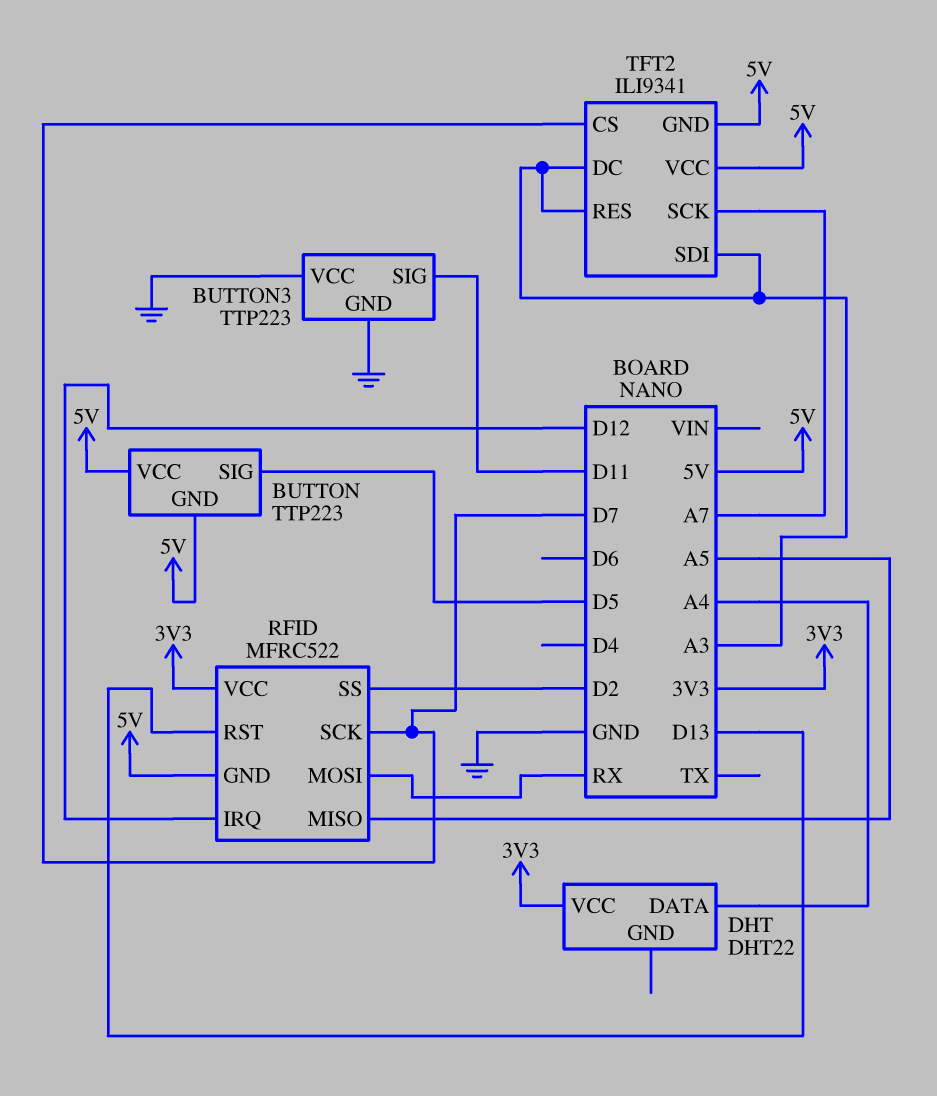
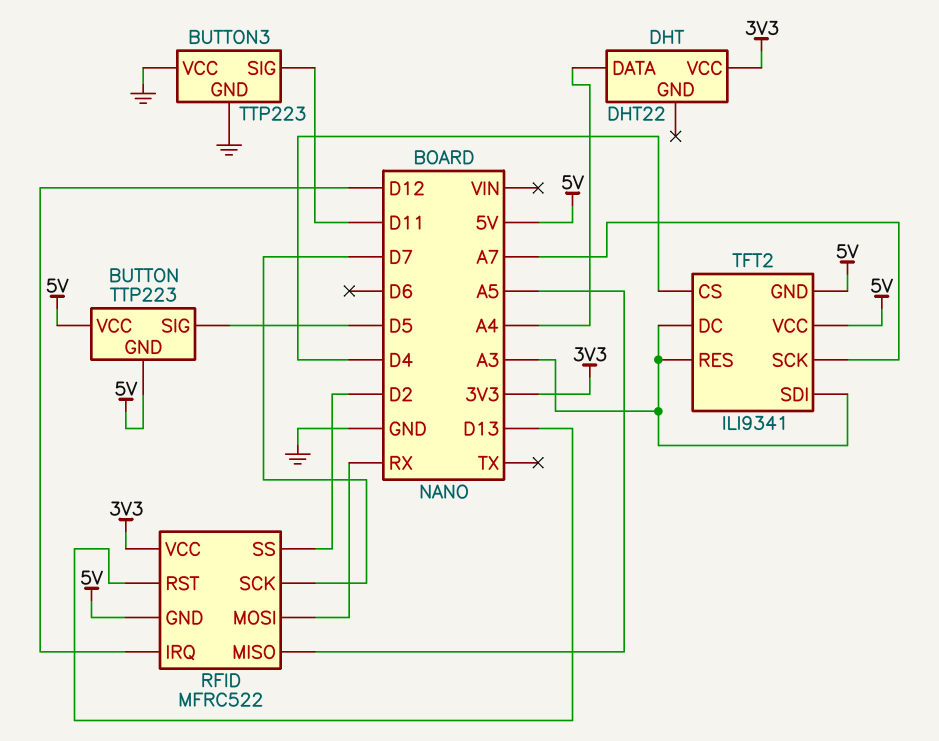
TFT2 pin CS: D7 -> D4

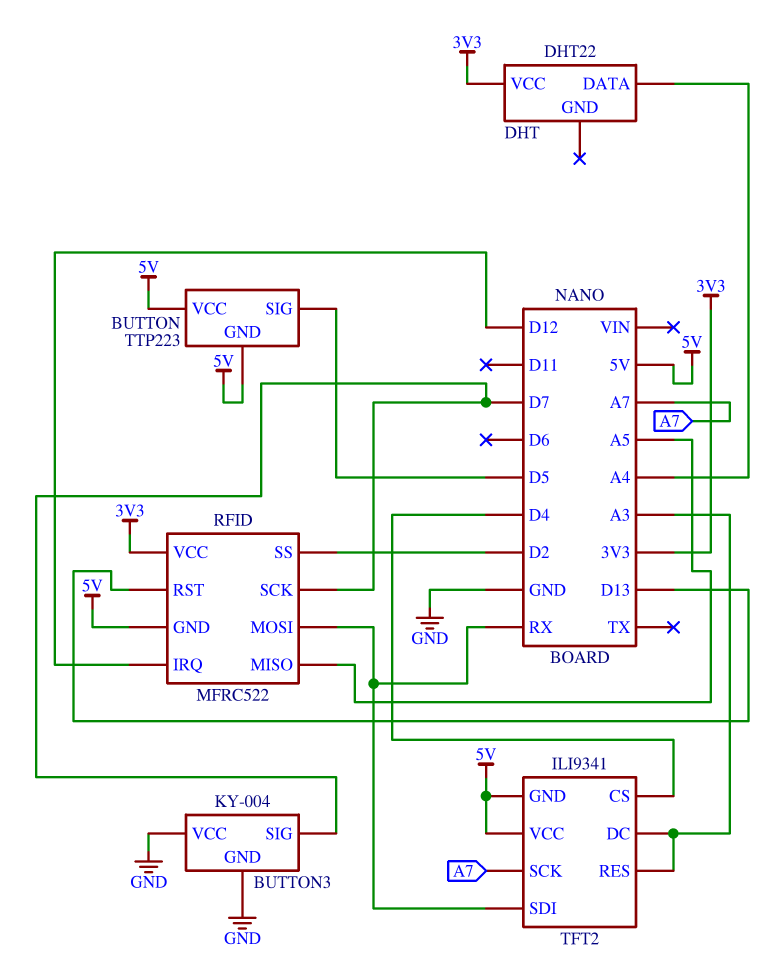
BUTTON3: TTP223 -> KY-004
BUTTON3 pin SIG: D11 -> D7
TFT2 pin SDI: A3 -> RX

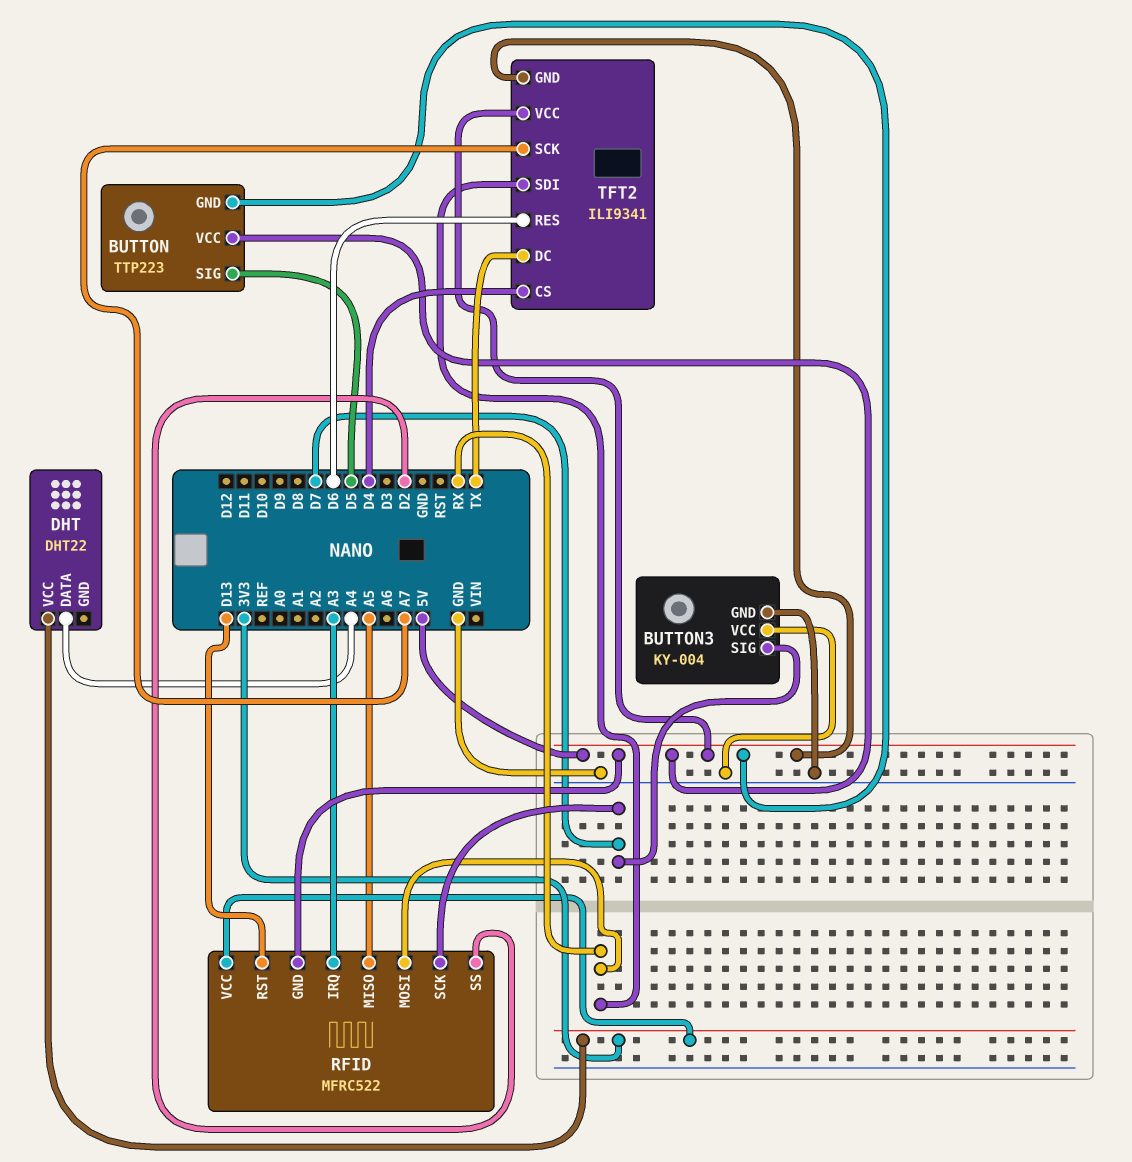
RFID pin IRQ: D12 -> A3
TFT2 pin DC: A3 -> TX
TFT2 pin RES: A3 -> D6

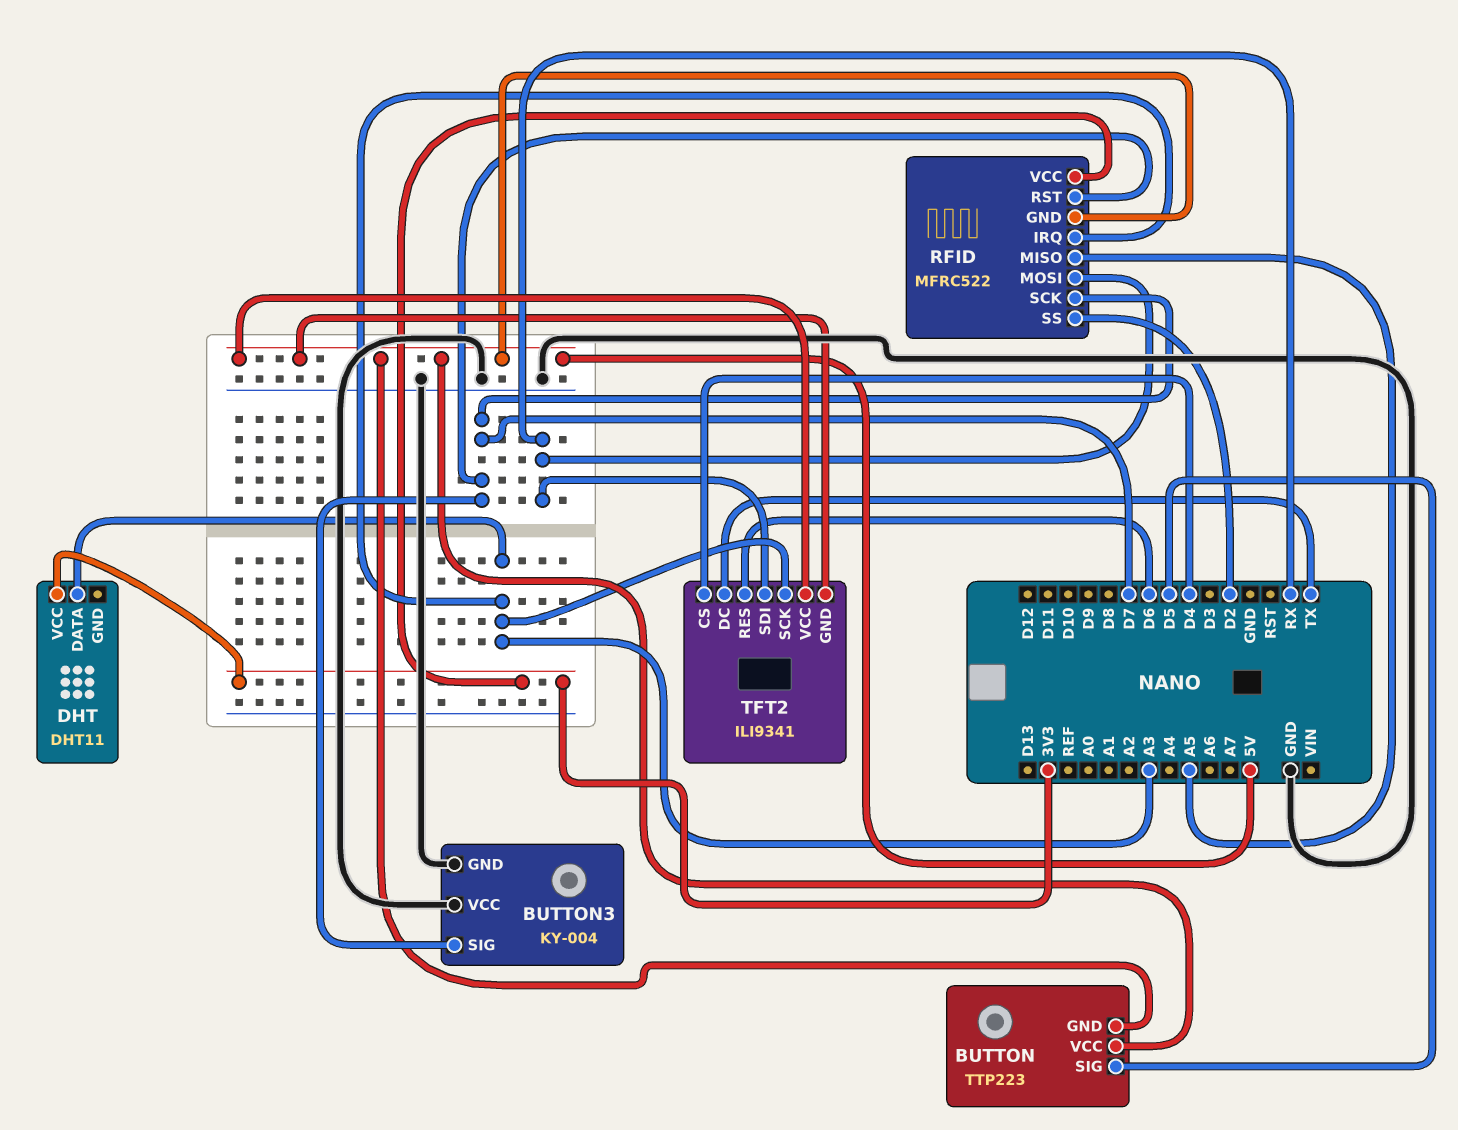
DHT: DHT22 -> DHT11
DHT pin DATA: A4 -> A3
RFID pin RST: D13 -> D7
TFT2 pin SCK: A7 -> A3

